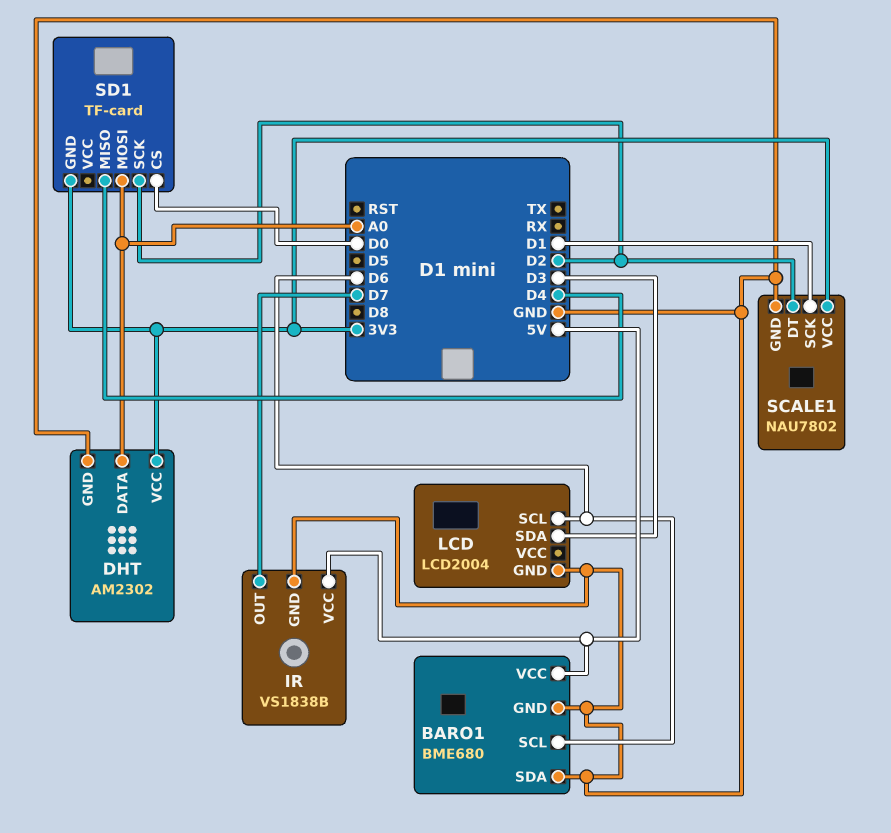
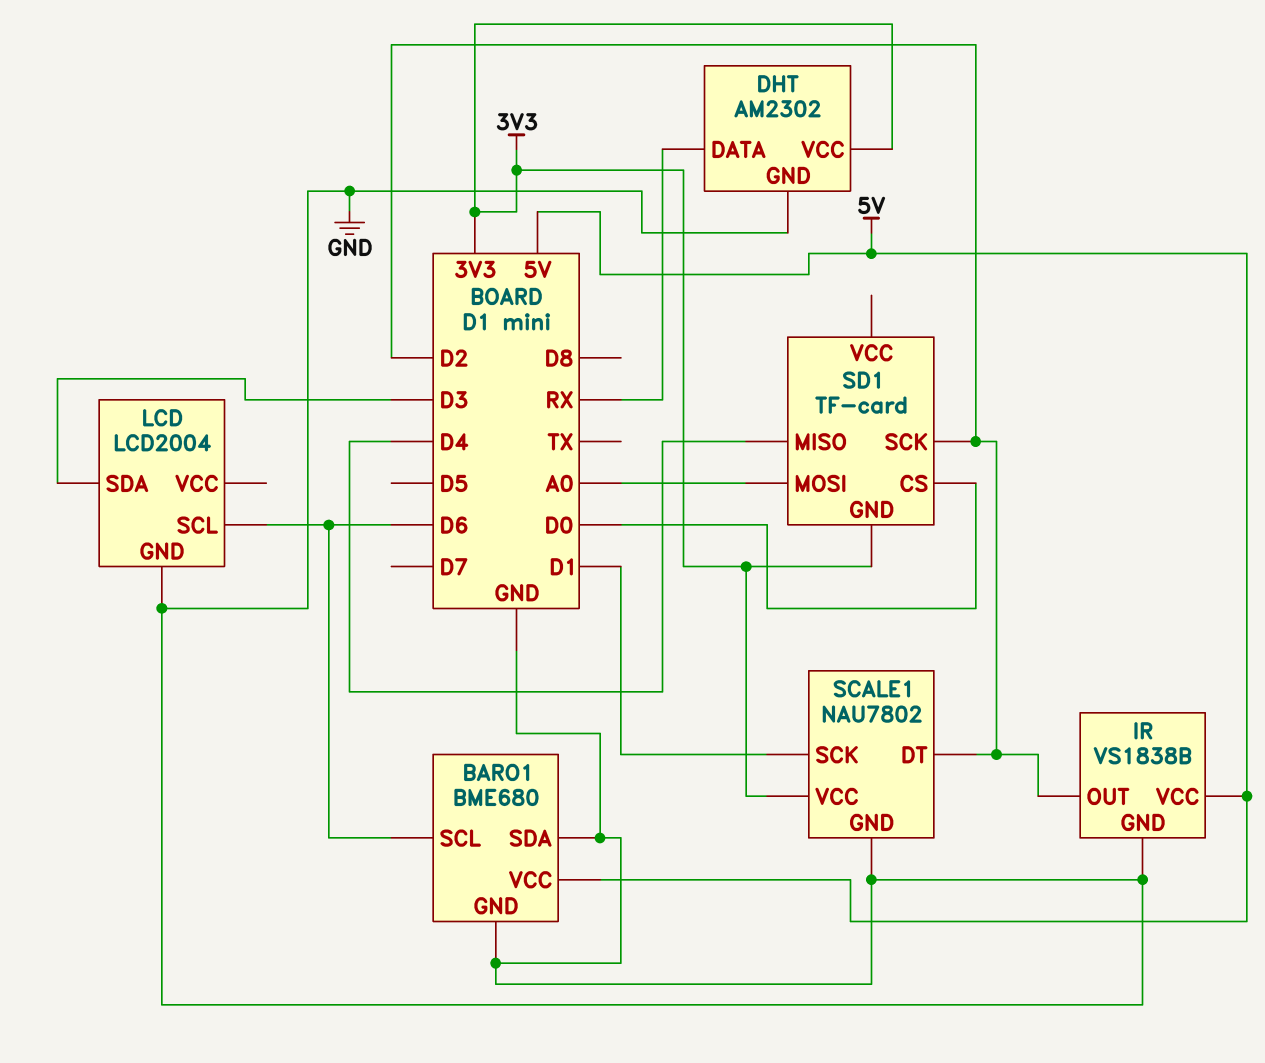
DHT pin DATA: A0 -> RX
IR pin OUT: D7 -> D2

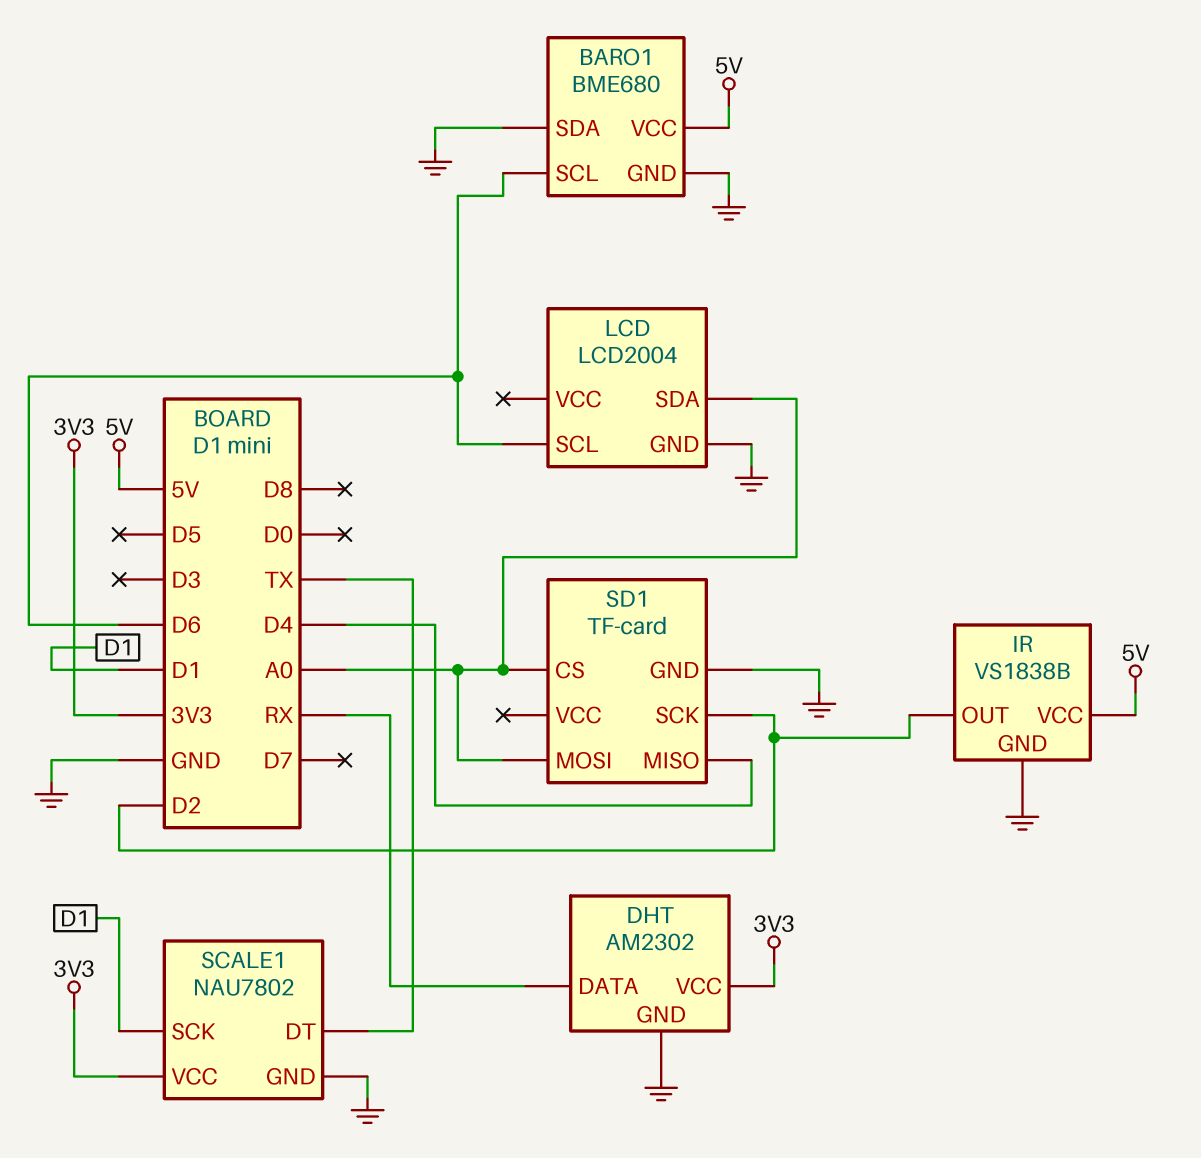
LCD pin SDA: D3 -> A0
SCALE1 pin DT: D2 -> TX
SD1 pin CS: D0 -> A0
SD1 pin GND: 3V3 -> GND

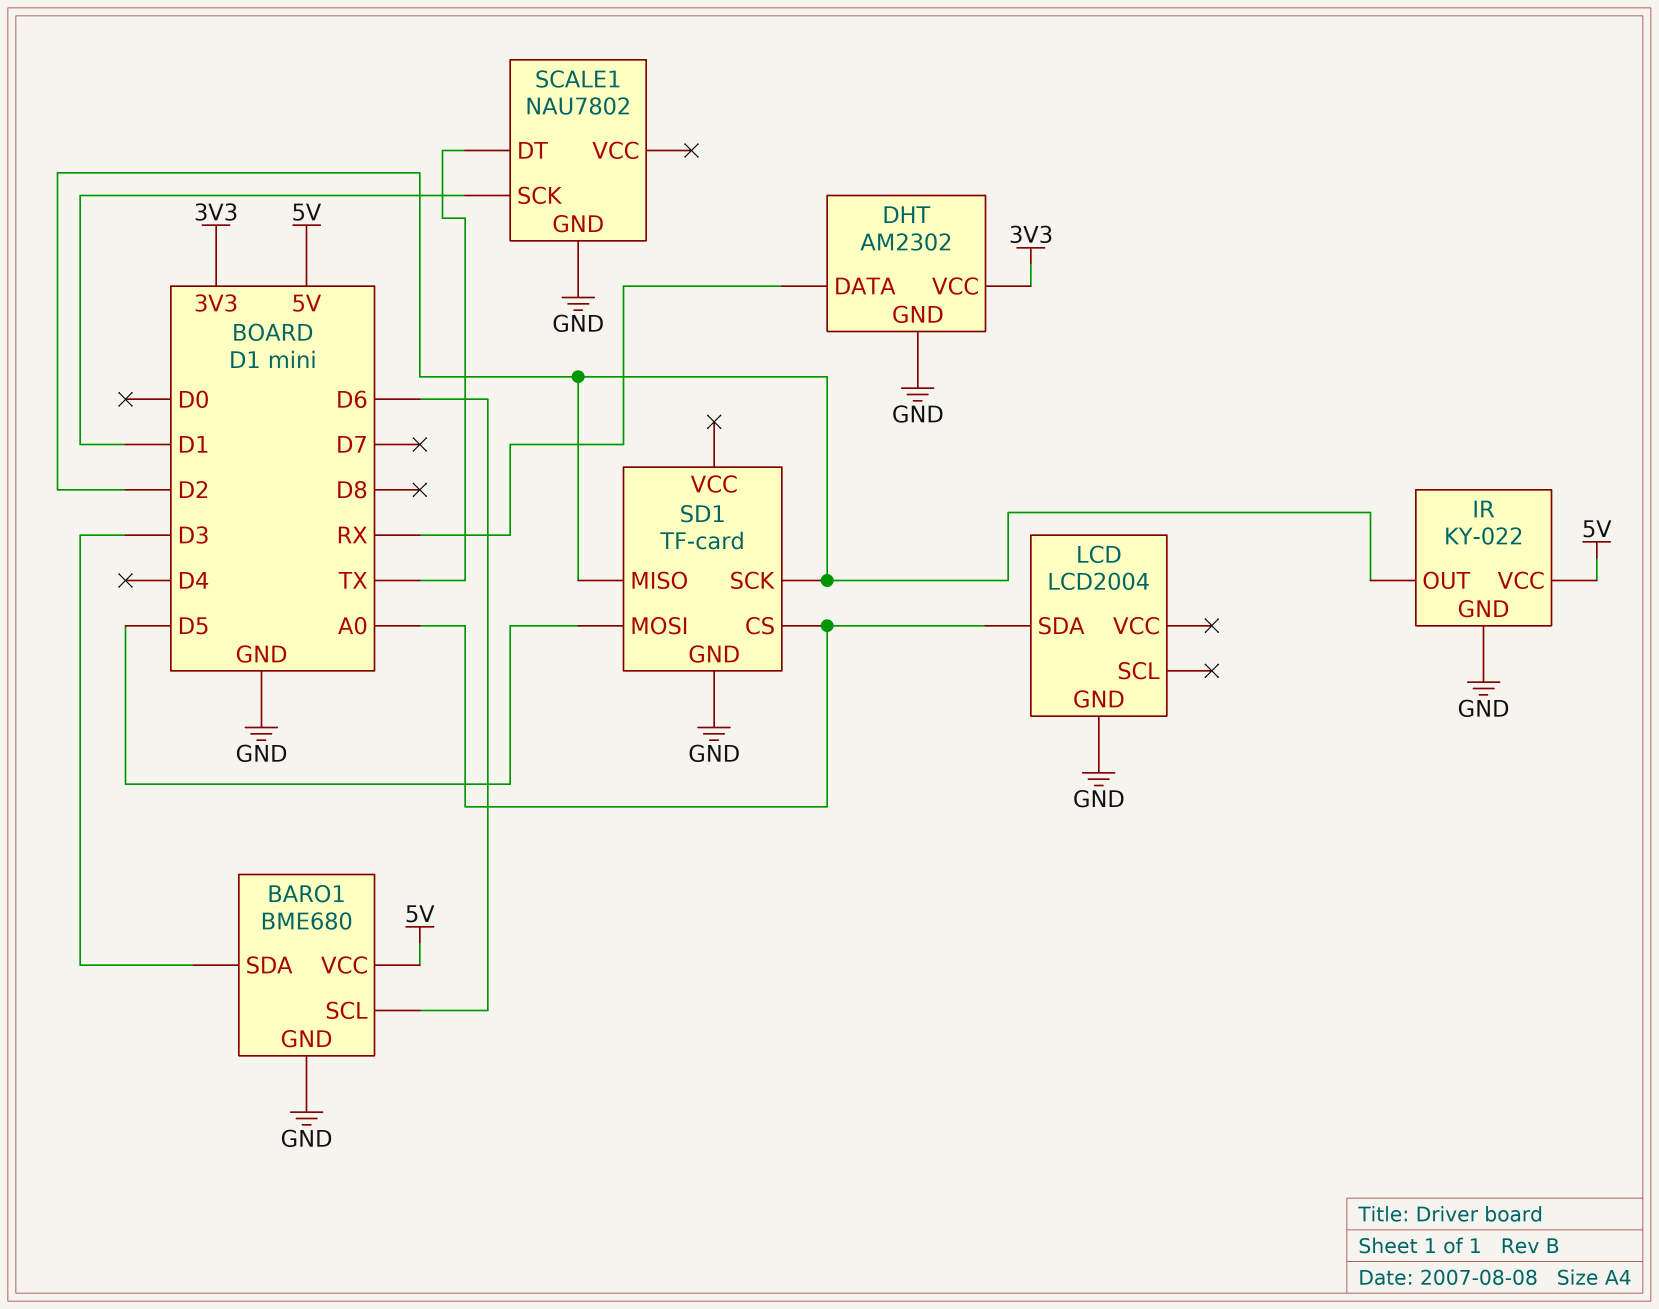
BARO1 pin SDA: GND -> D3
IR: VS1838B -> KY-022
LCD pin SCL: D6 -> none
SCALE1 pin VCC: 3V3 -> none
SD1 pin MISO: D4 -> D2
SD1 pin MOSI: A0 -> D5

